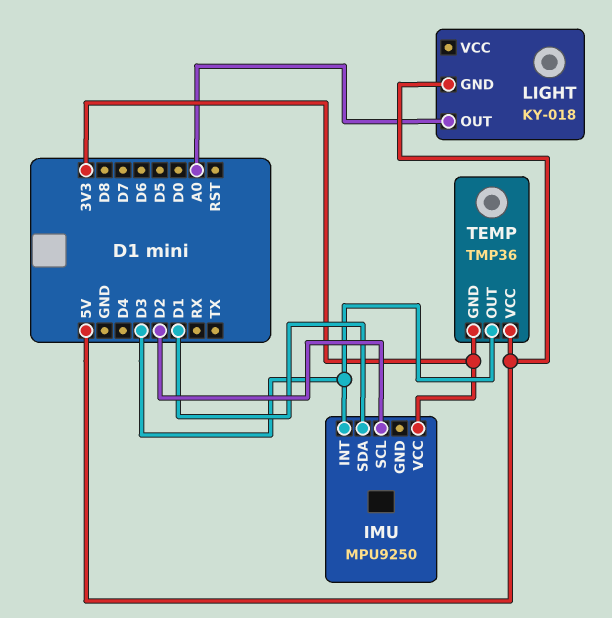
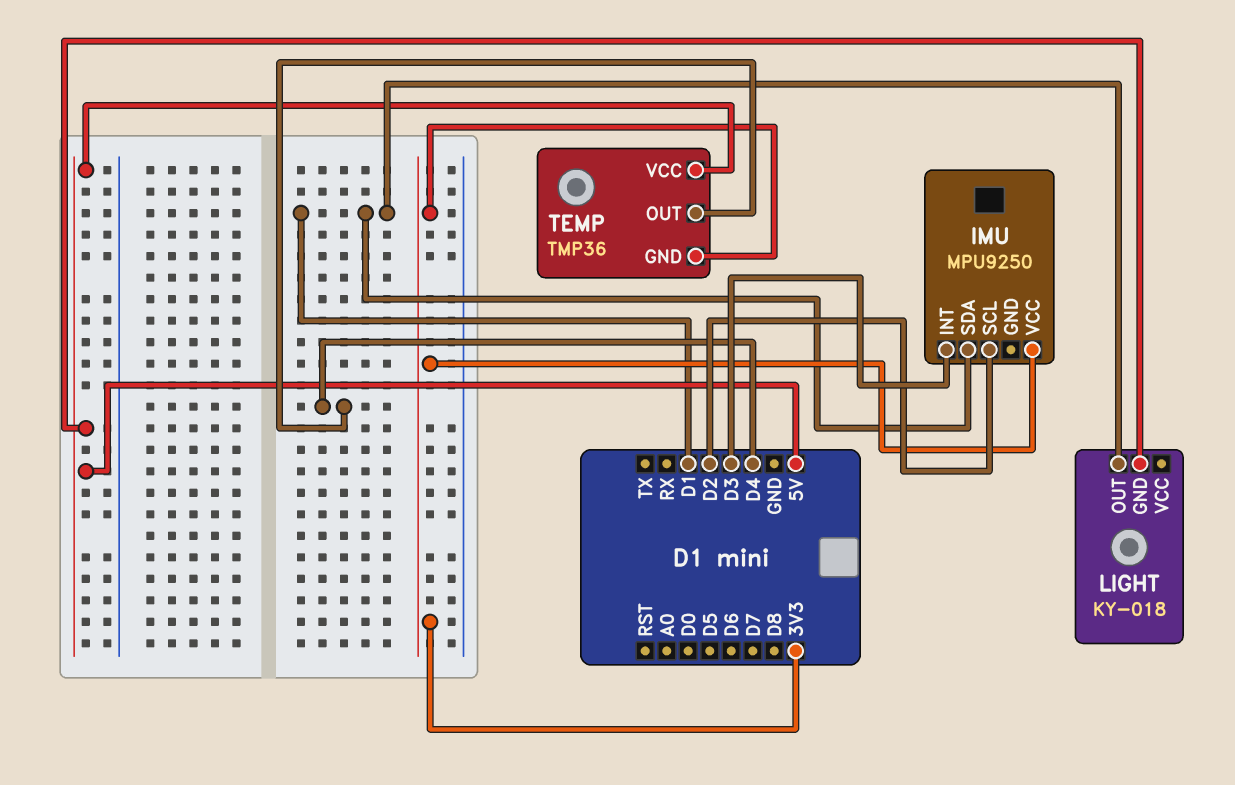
LIGHT pin OUT: A0 -> D1
TEMP pin OUT: D3 -> D4

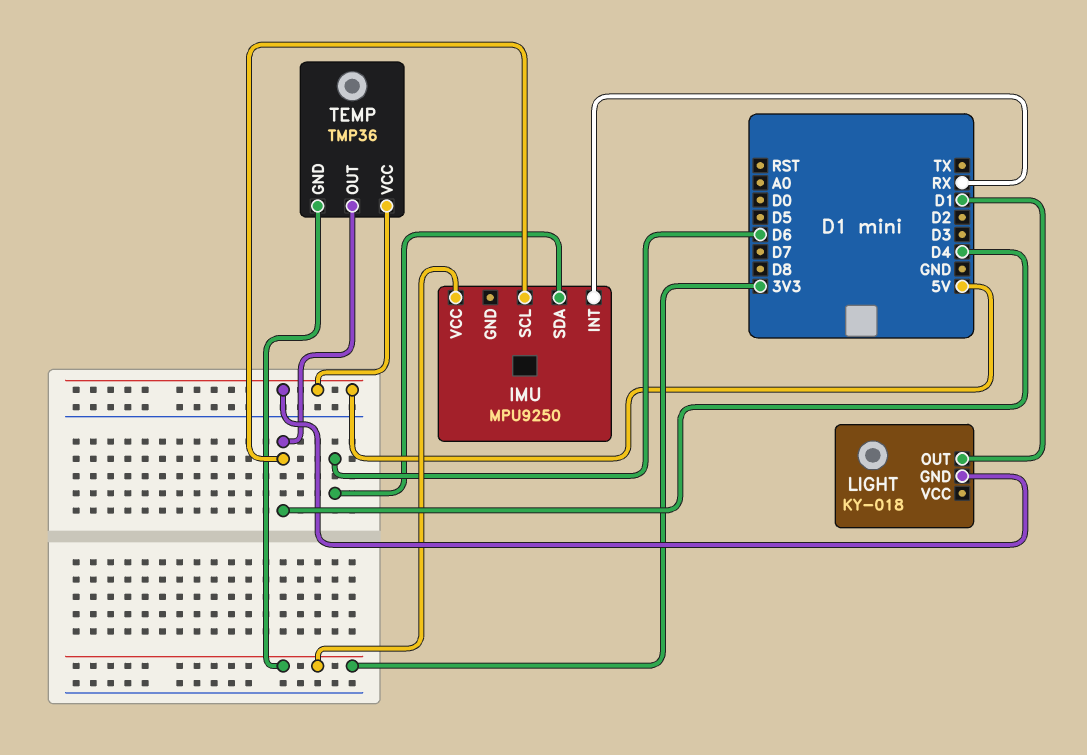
IMU pin INT: D3 -> RX
IMU pin SCL: D2 -> D4
IMU pin SDA: D1 -> D6

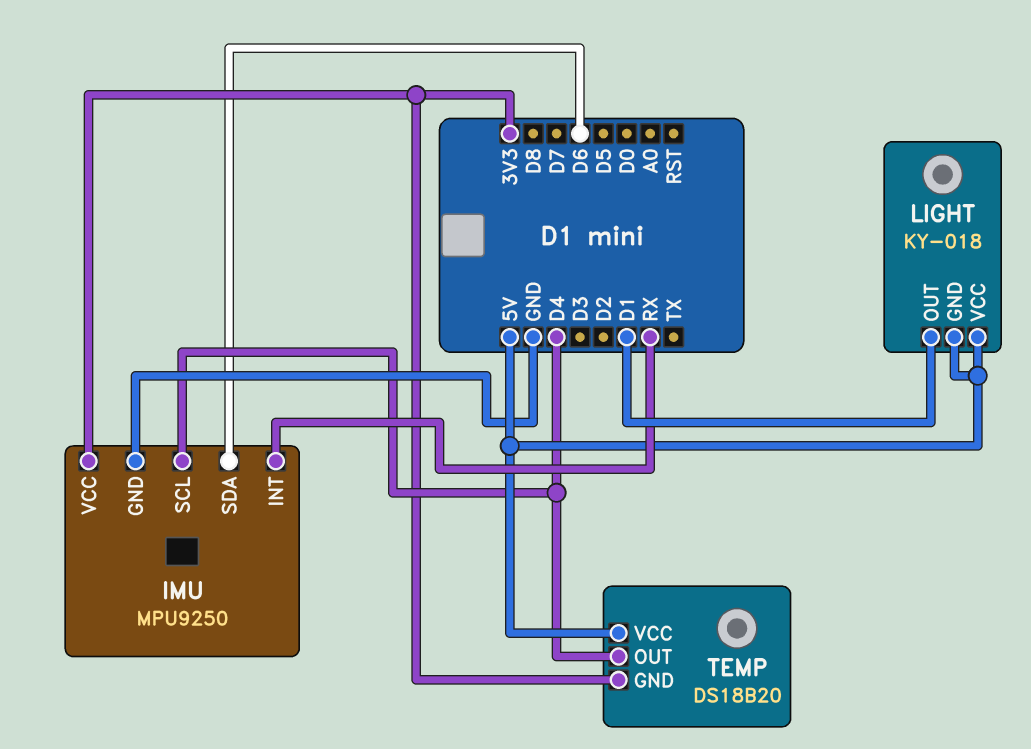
IMU pin GND: none -> GND
LIGHT pin VCC: none -> 5V
TEMP: TMP36 -> DS18B20

